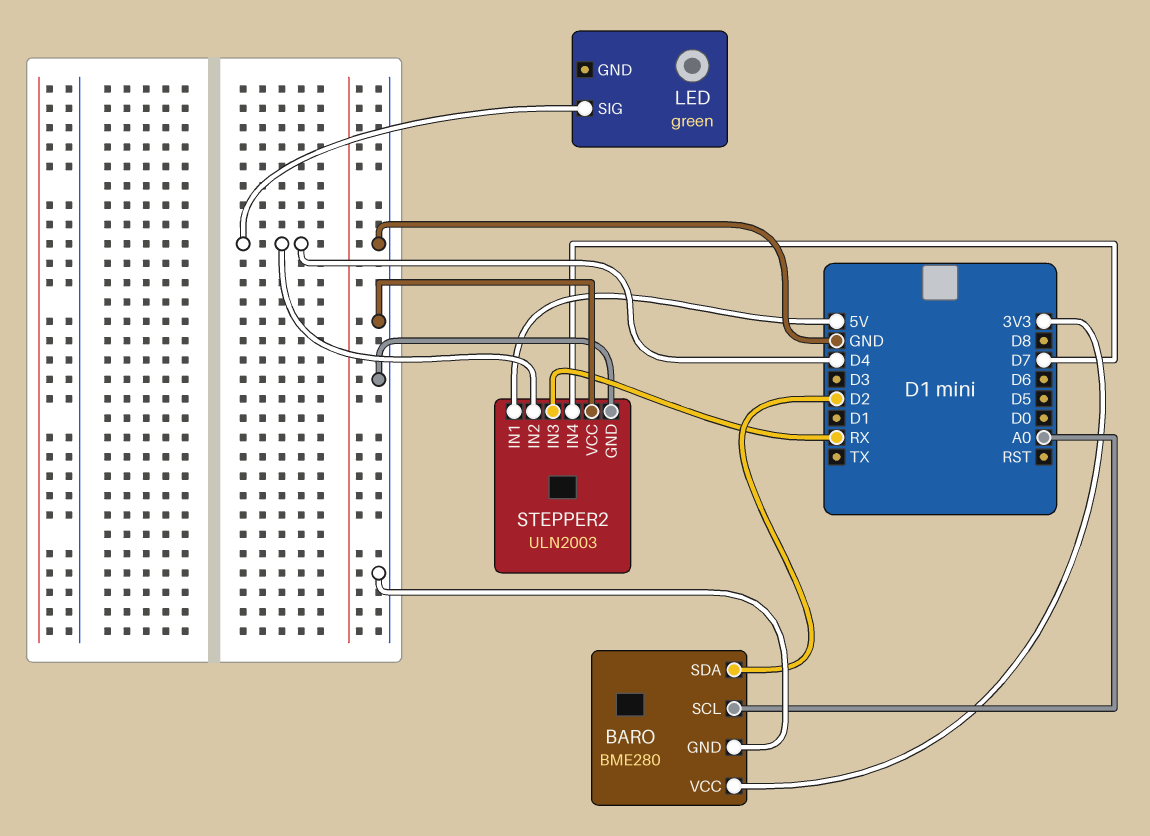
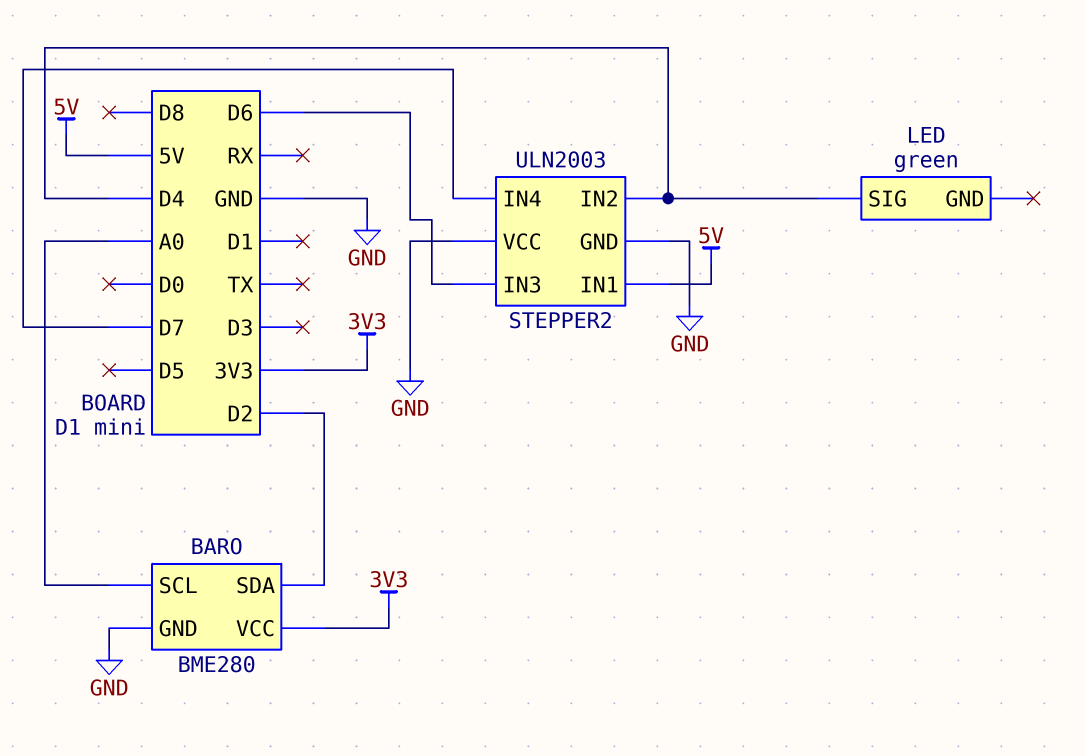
STEPPER2 pin IN3: RX -> D6

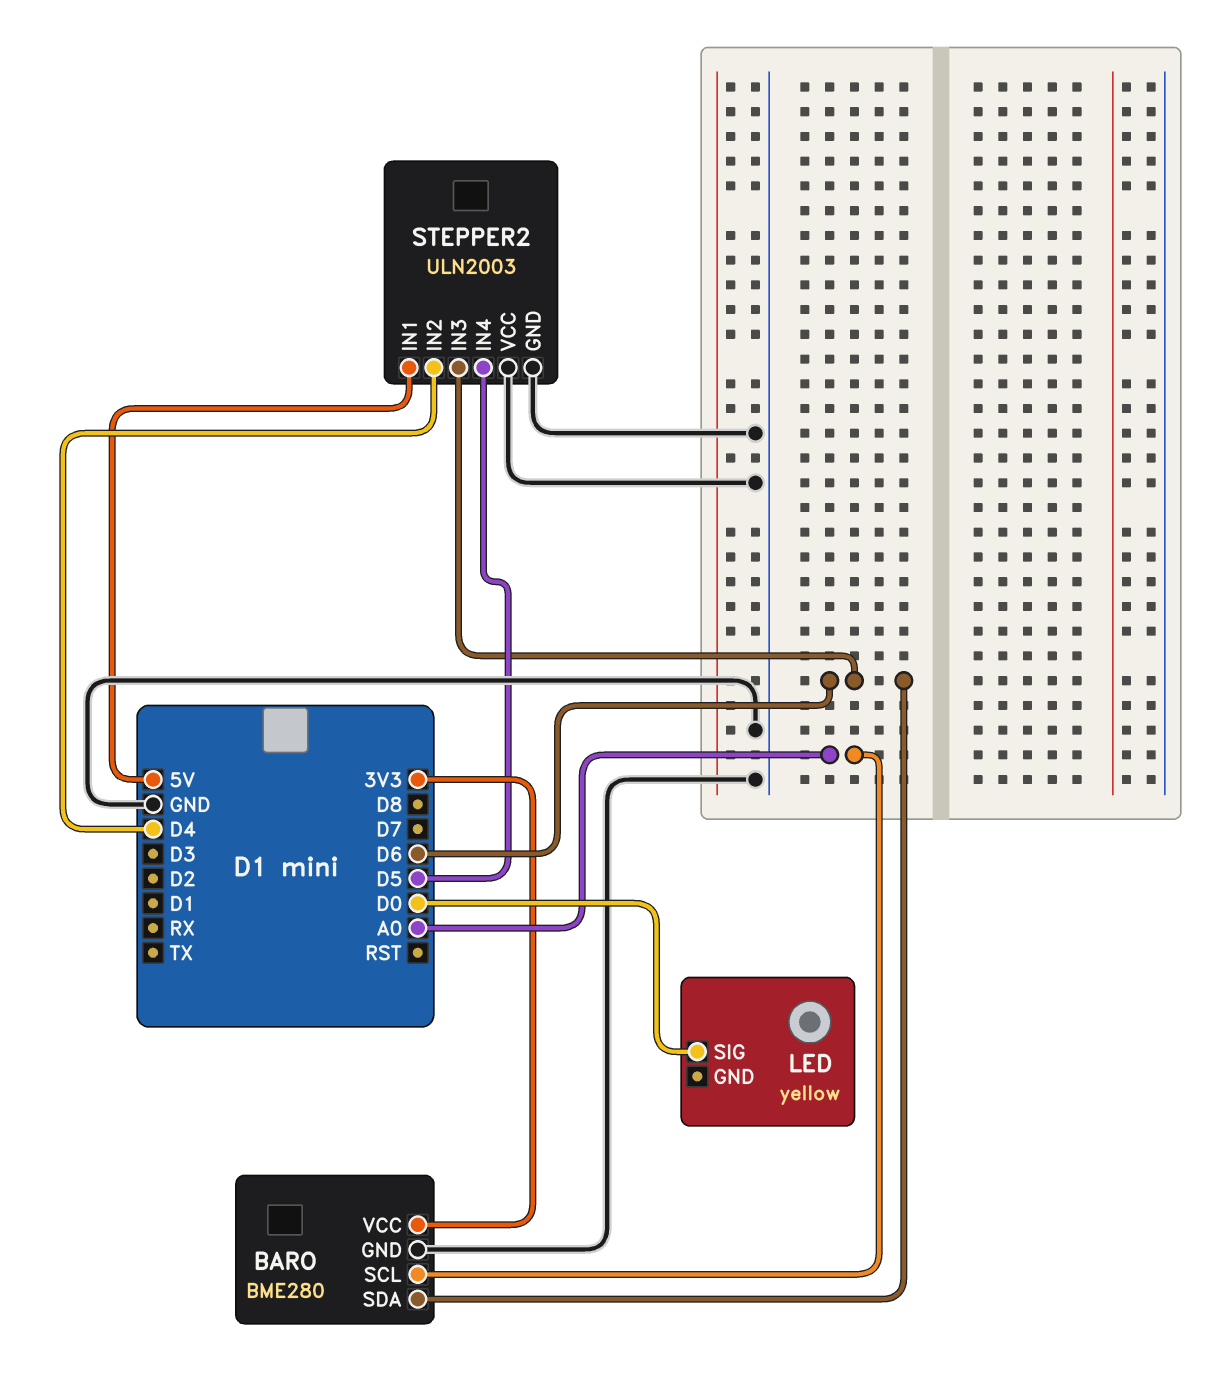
BARO pin SDA: D2 -> D6
LED: green -> yellow
LED pin SIG: D4 -> D0
STEPPER2 pin IN4: D7 -> D5

